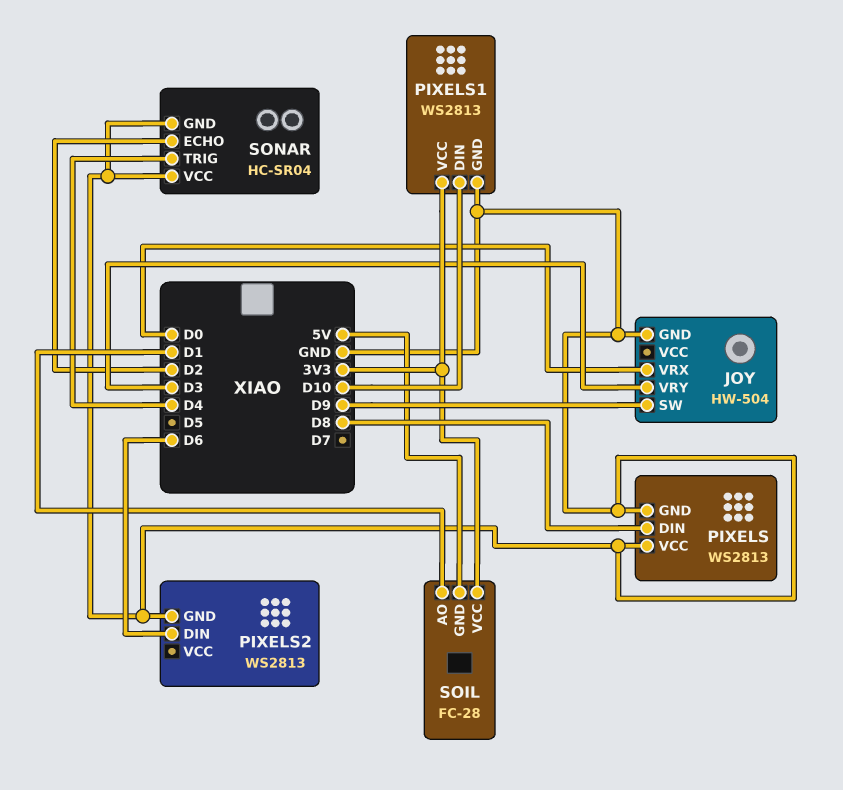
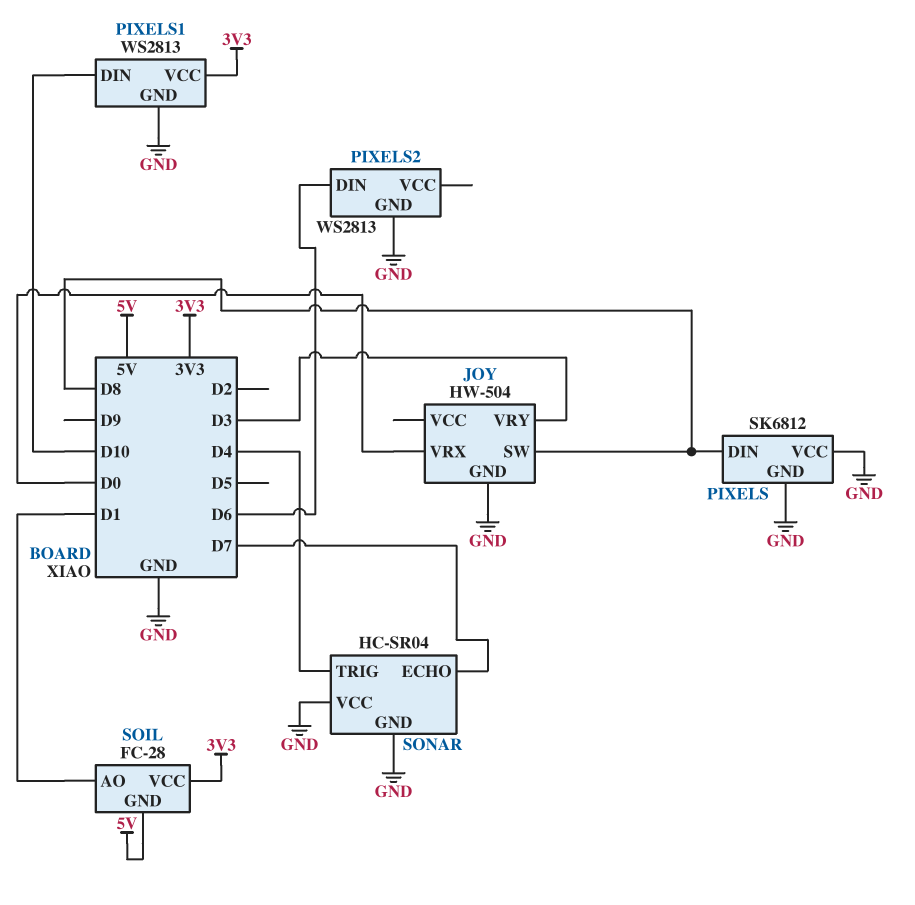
JOY pin SW: D9 -> D8
PIXELS: WS2813 -> SK6812
SONAR pin ECHO: D2 -> D7

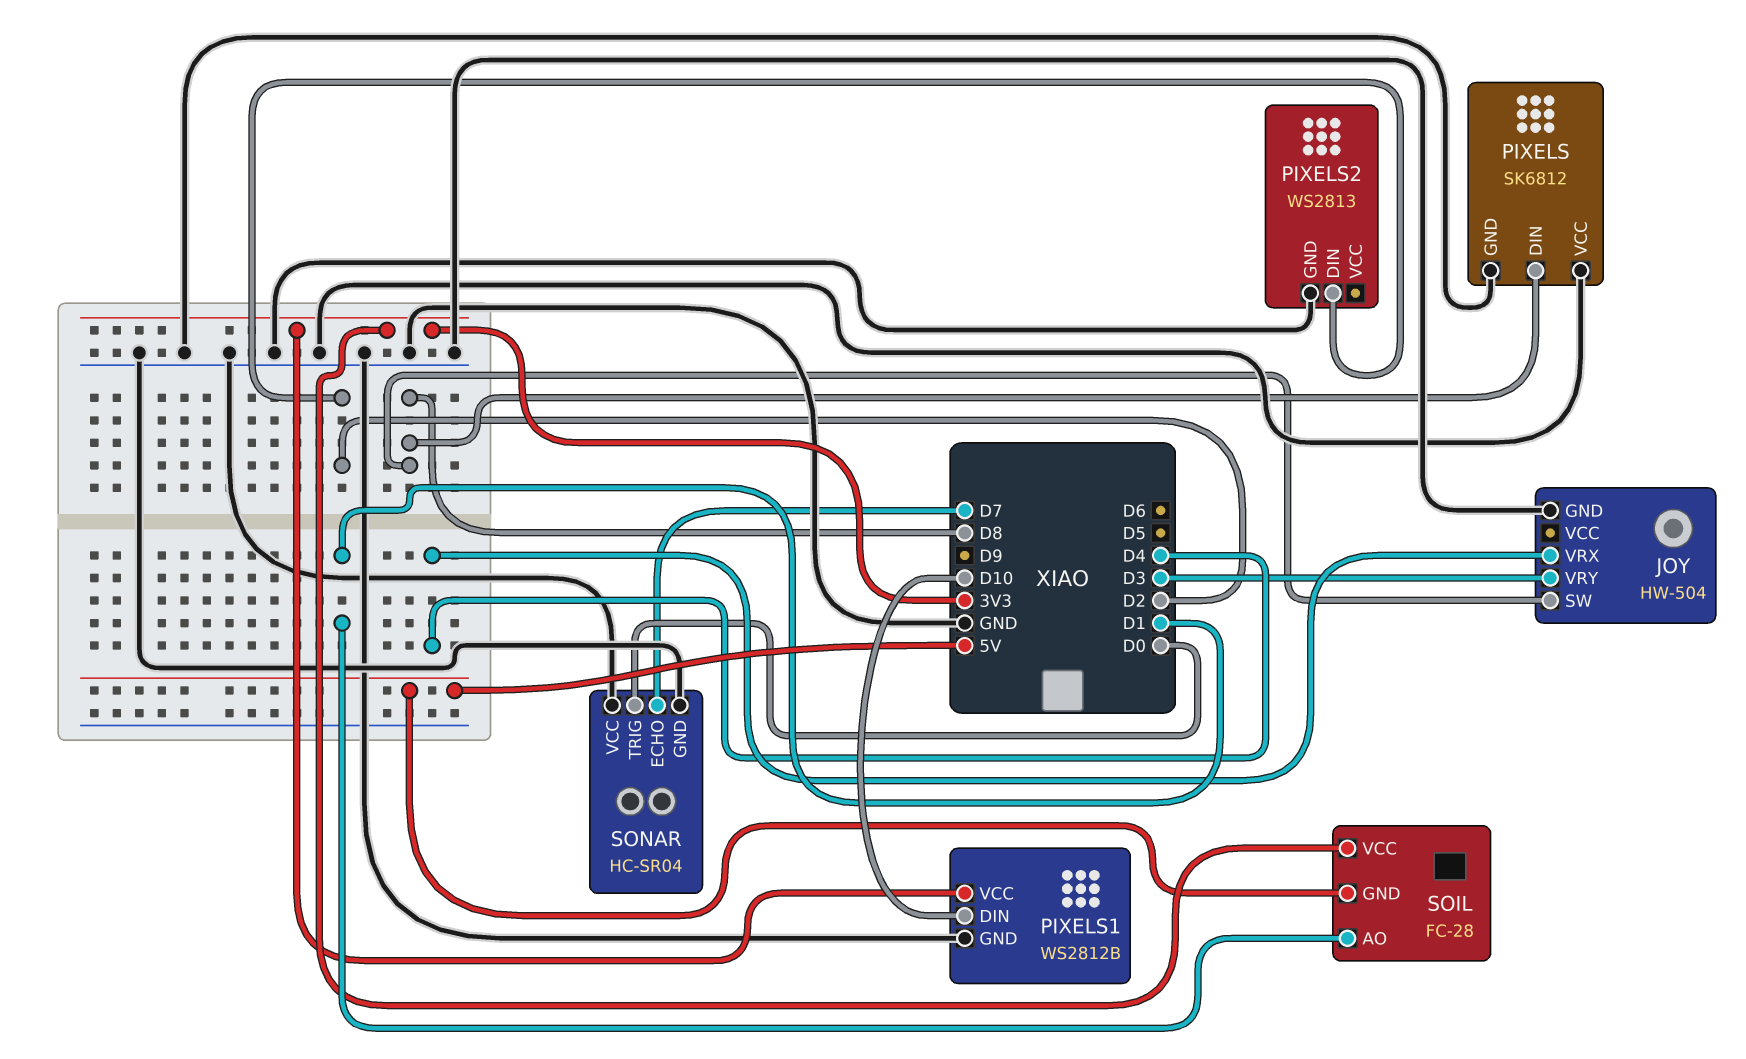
JOY pin VRX: D0 -> D4
PIXELS1: WS2813 -> WS2812B
PIXELS2 pin DIN: D6 -> D2
SONAR pin TRIG: D4 -> D0

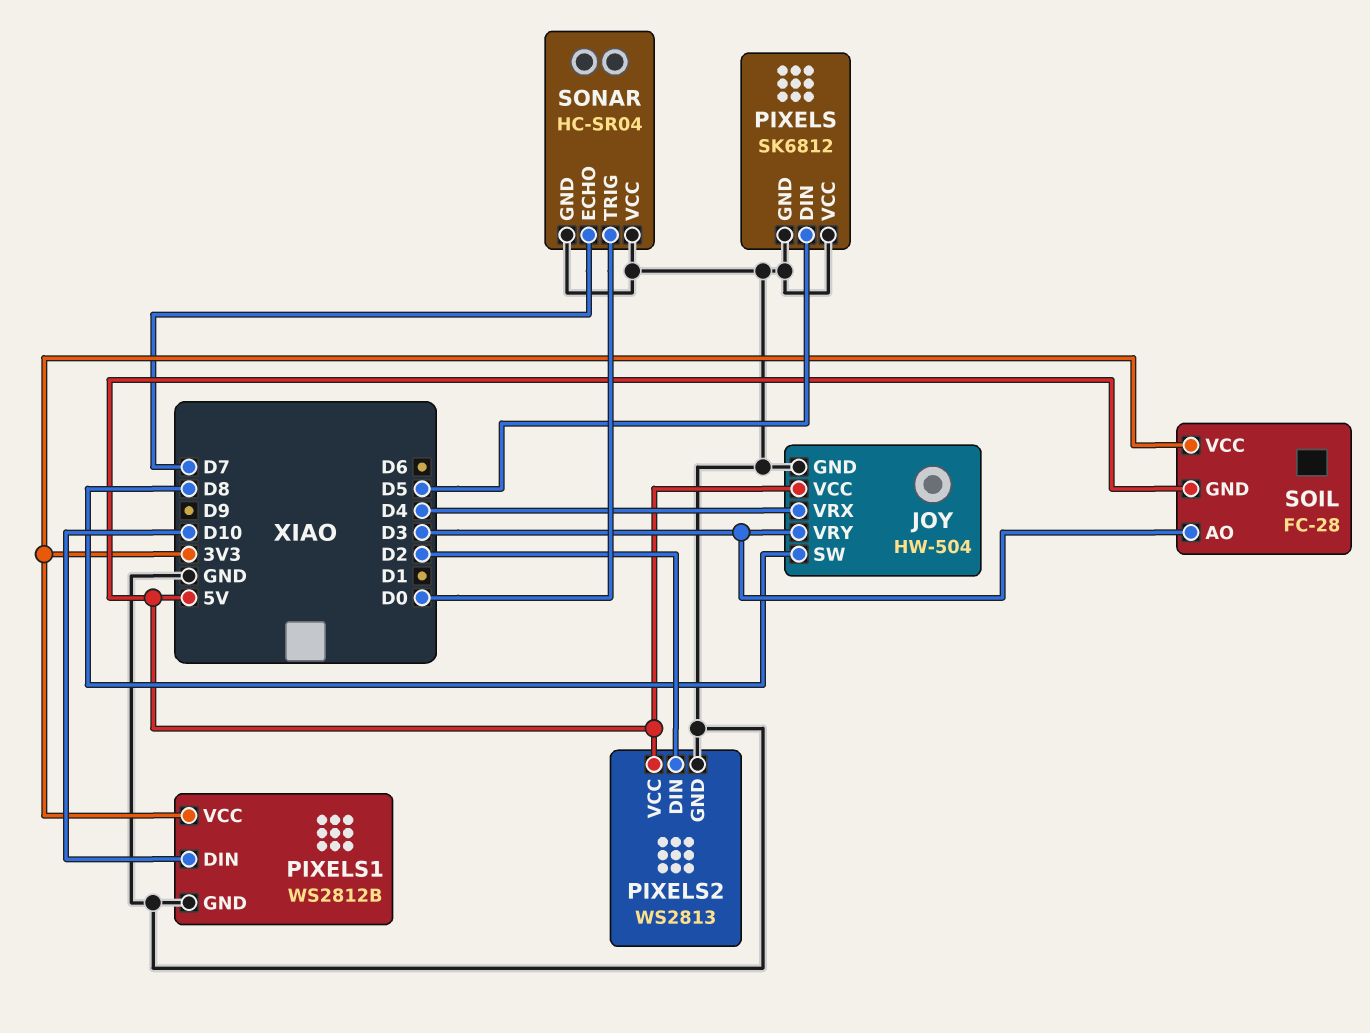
JOY pin VCC: none -> 5V
PIXELS pin DIN: D8 -> D5
PIXELS2 pin VCC: none -> 5V
SOIL pin AO: D1 -> D3

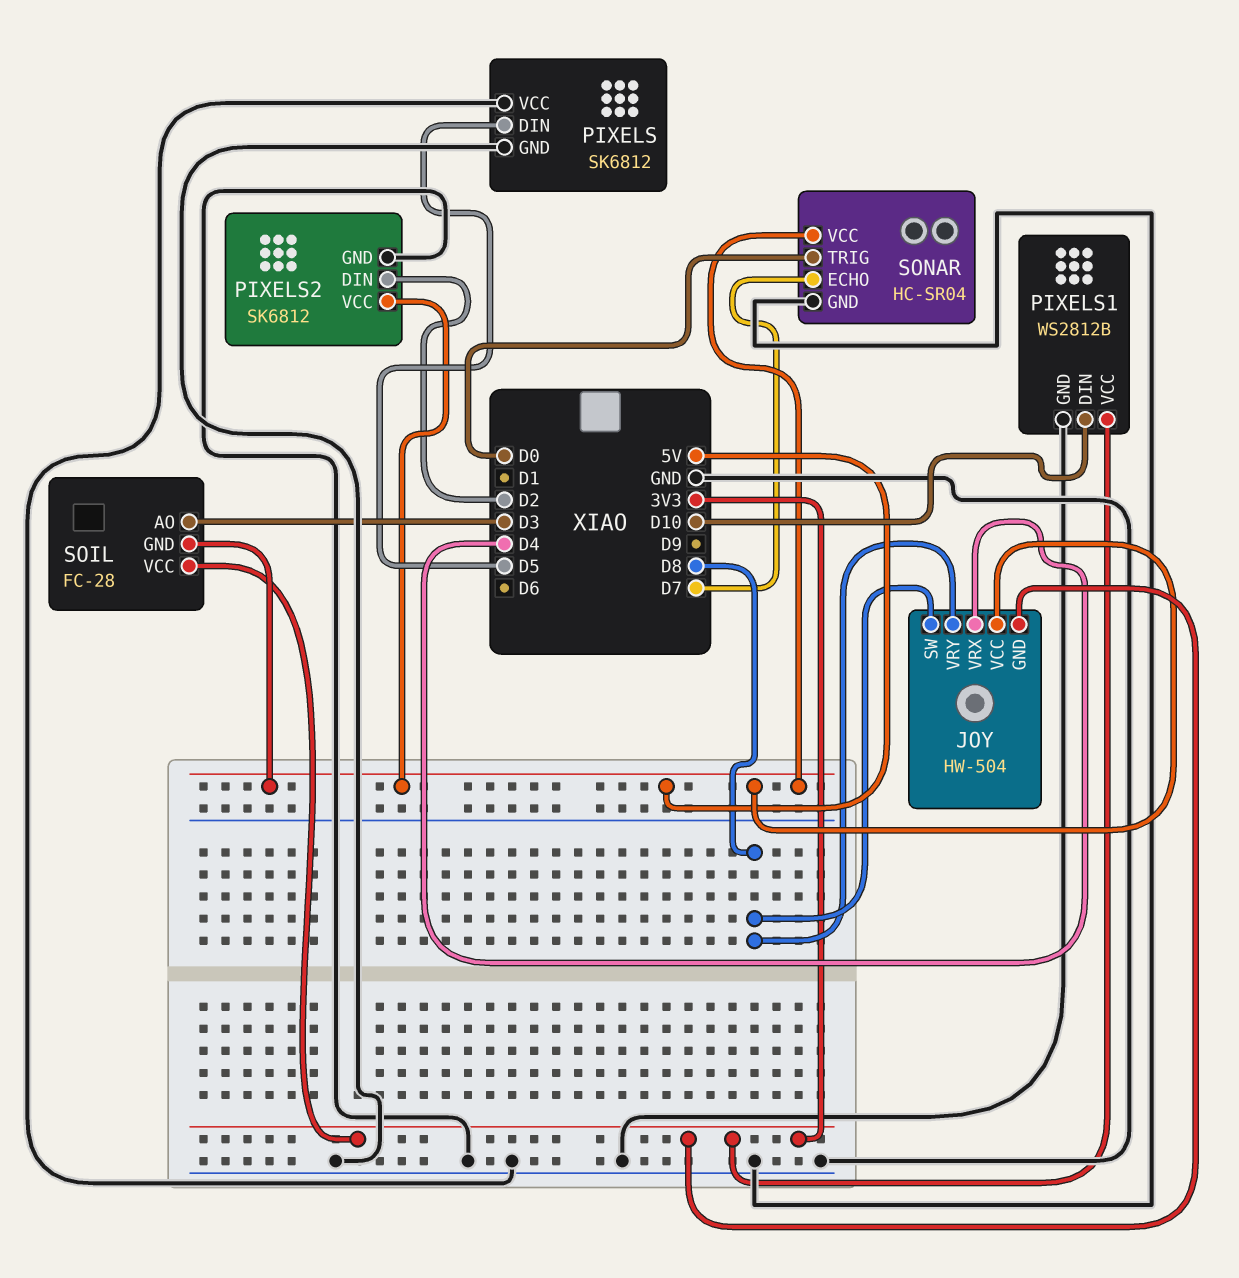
JOY pin GND: GND -> 3V3
JOY pin VRY: D3 -> D8
PIXELS2: WS2813 -> SK6812
SONAR pin VCC: GND -> 5V

